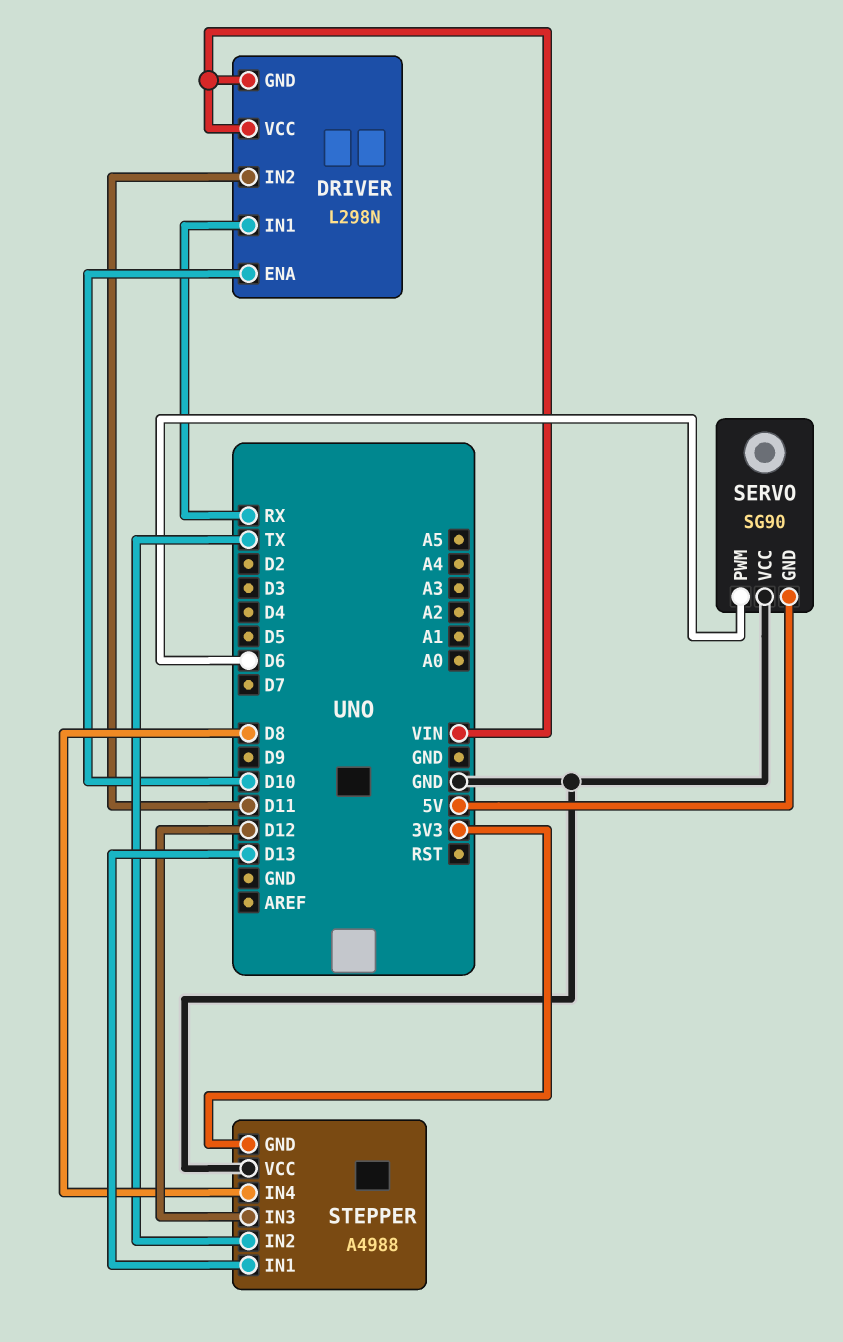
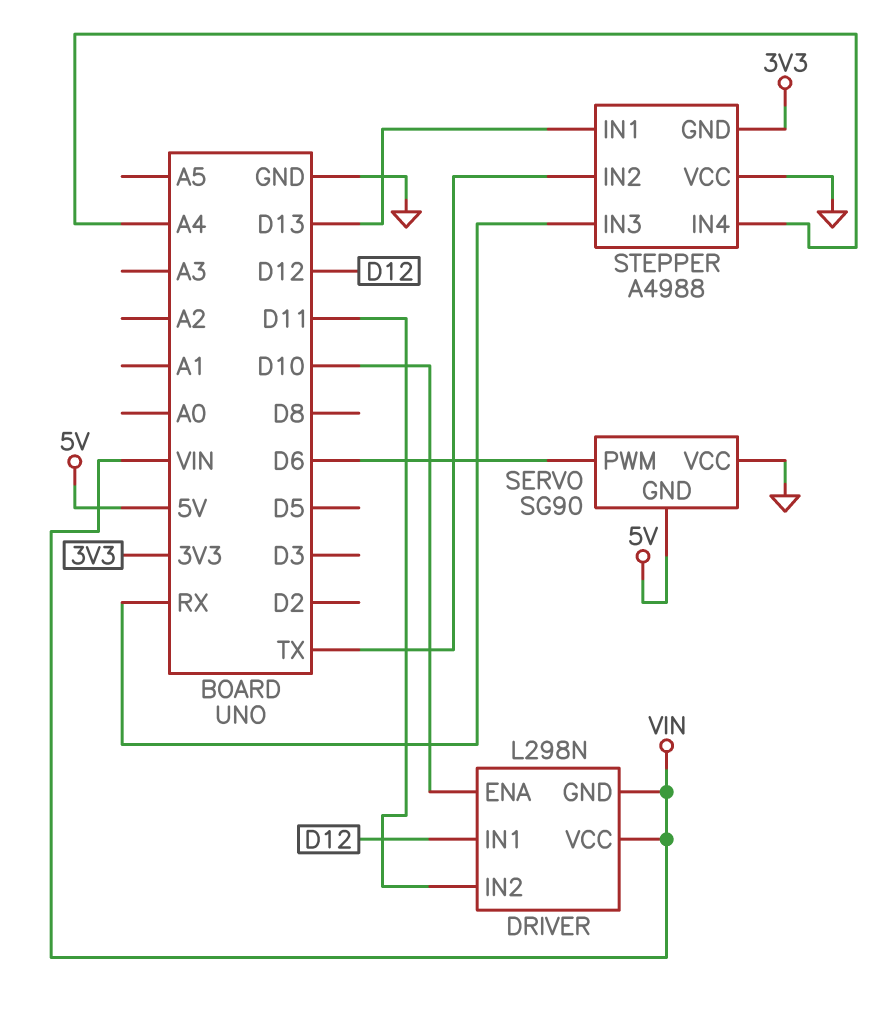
DRIVER pin IN1: RX -> D12
STEPPER pin IN3: D12 -> RX
STEPPER pin IN4: D8 -> A4

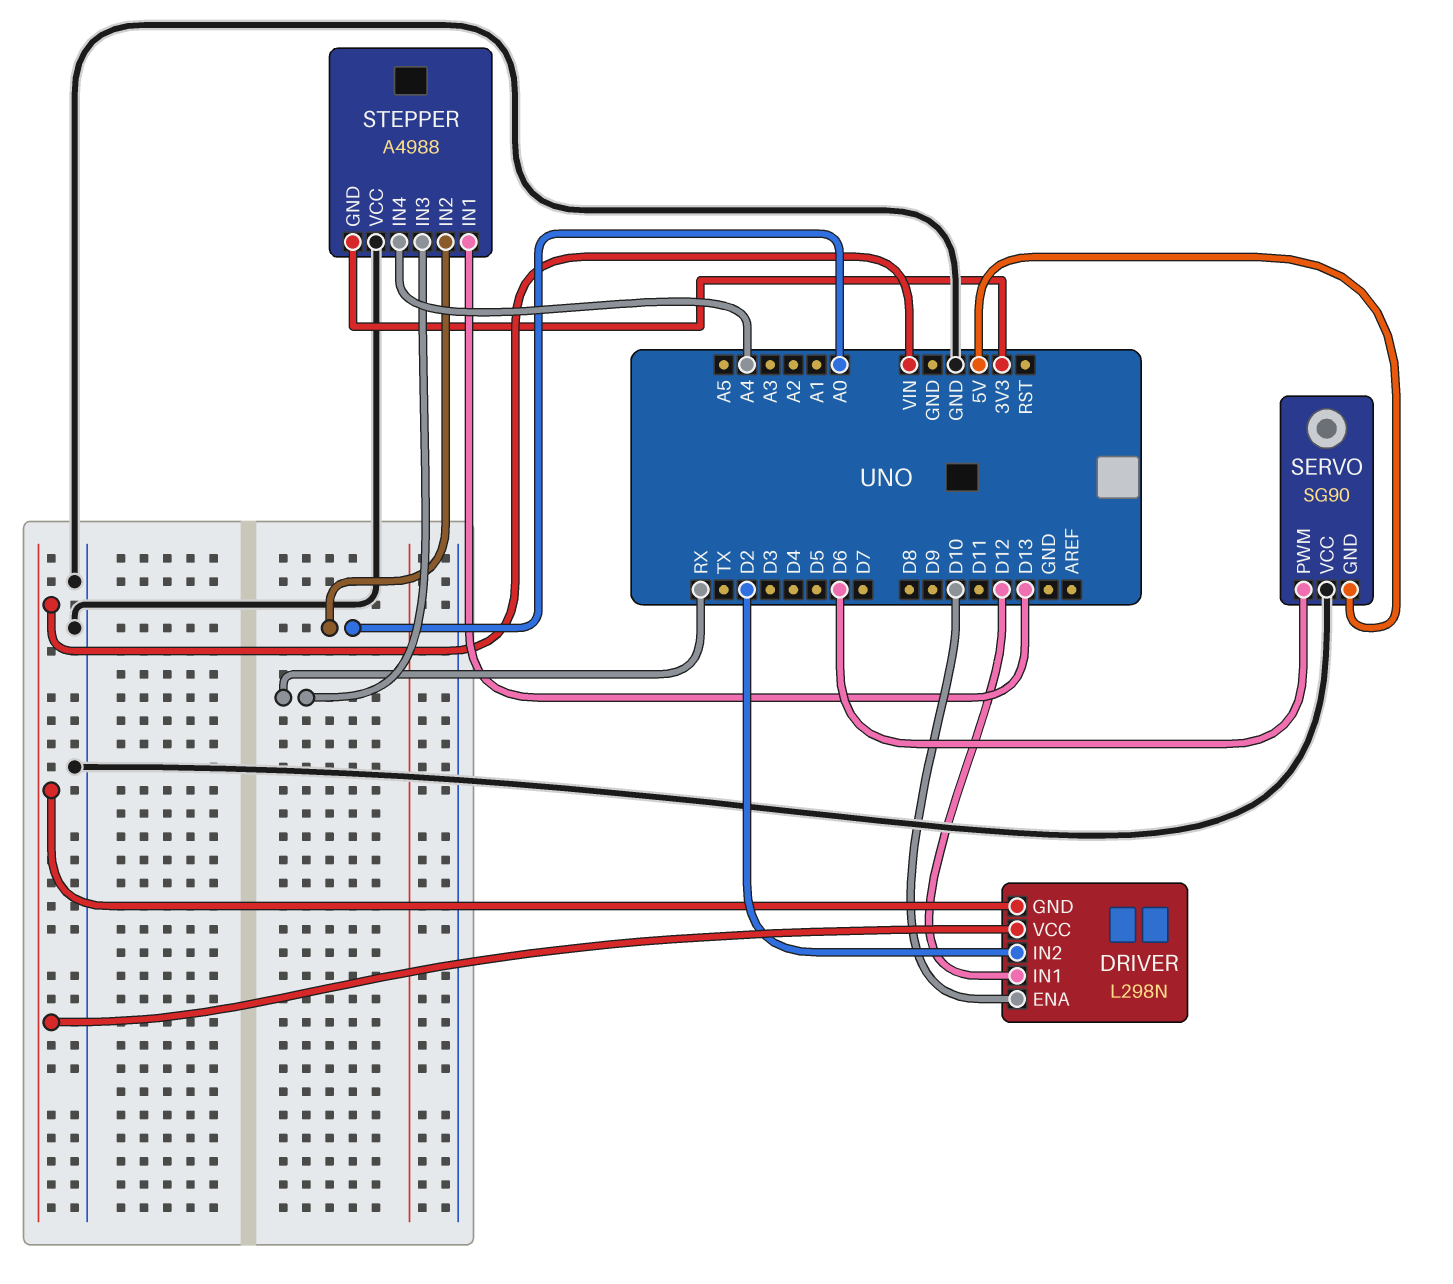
DRIVER pin IN2: D11 -> D2
STEPPER pin IN2: TX -> A0

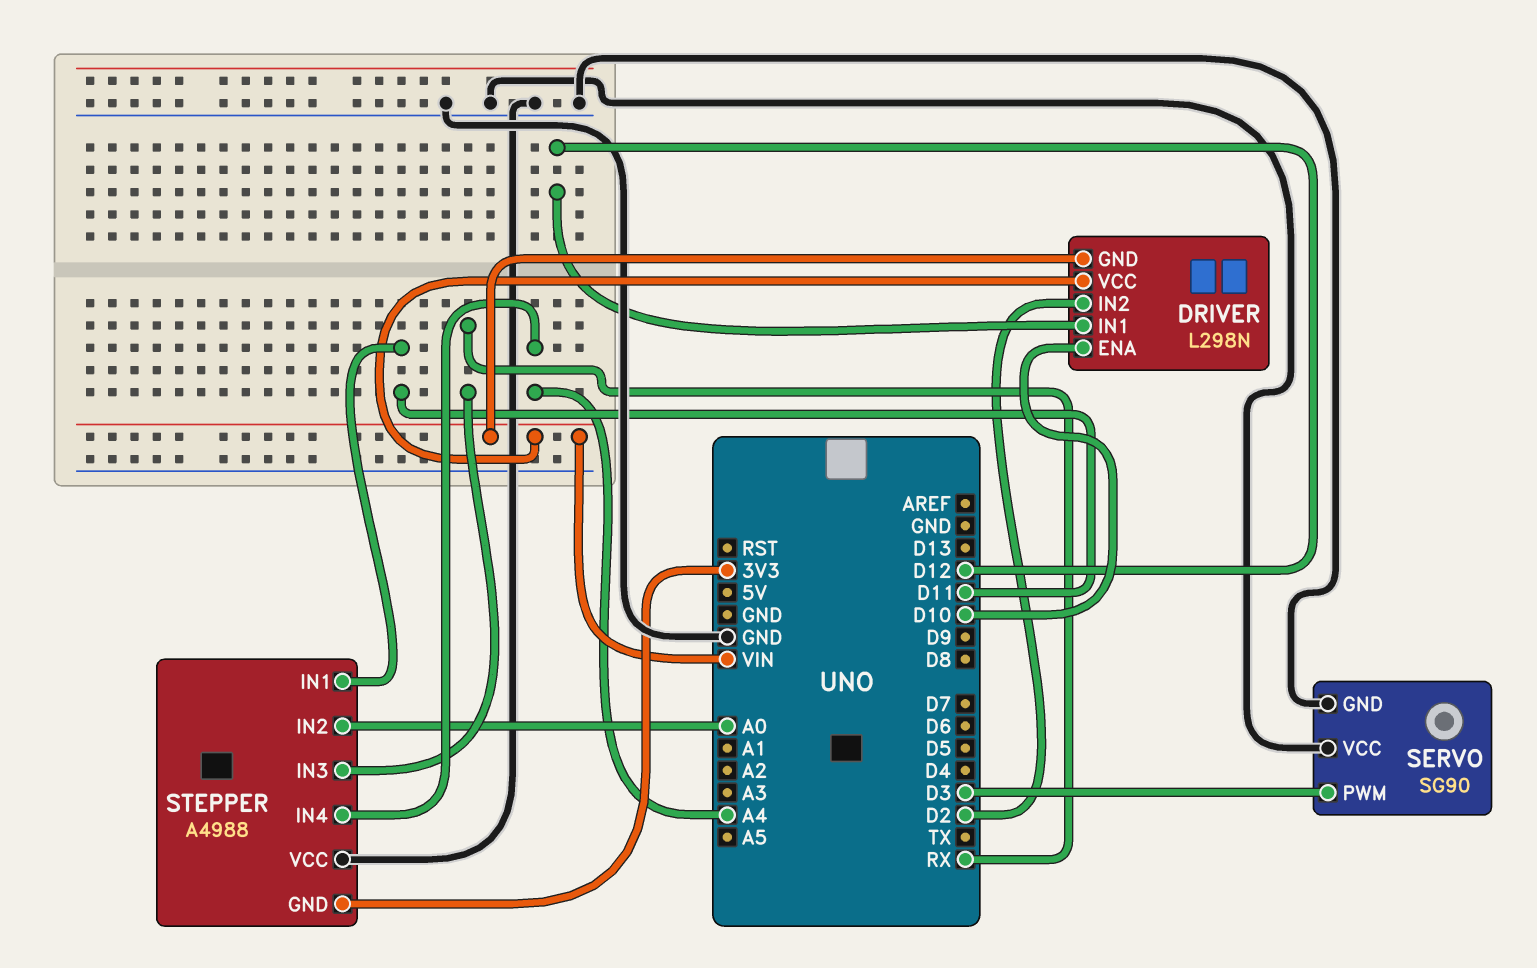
SERVO pin GND: 5V -> GND
SERVO pin PWM: D6 -> D3
STEPPER pin IN1: D13 -> D11

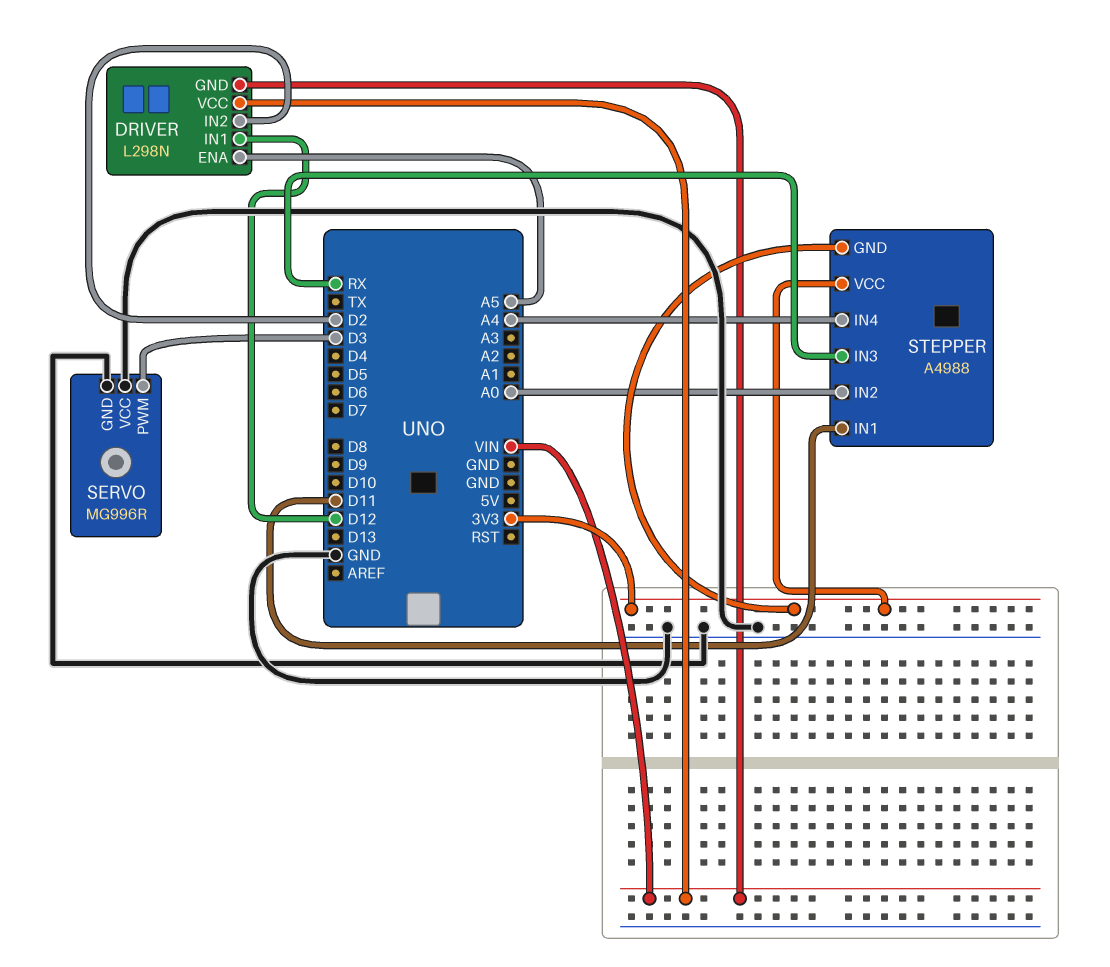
DRIVER pin ENA: D10 -> A5
SERVO: SG90 -> MG996R
STEPPER pin VCC: GND -> 3V3

